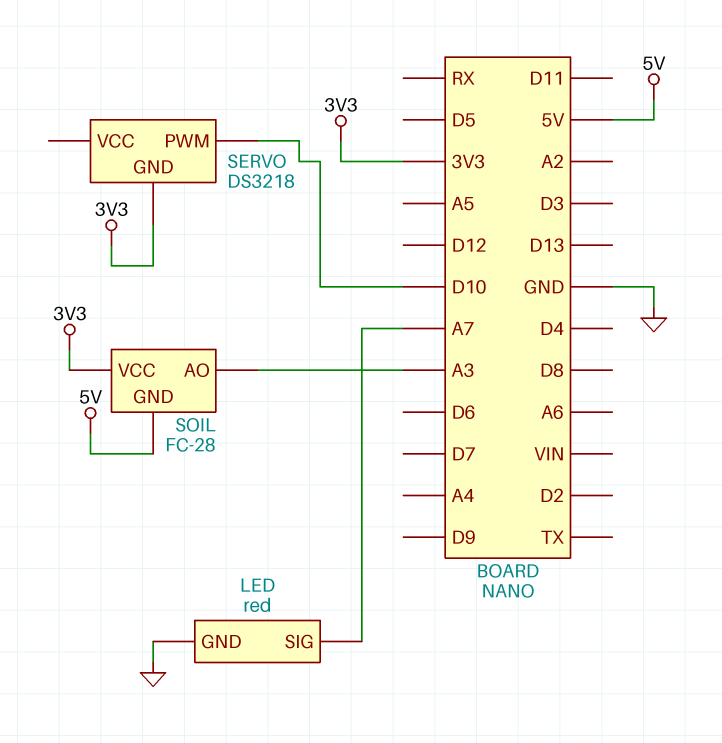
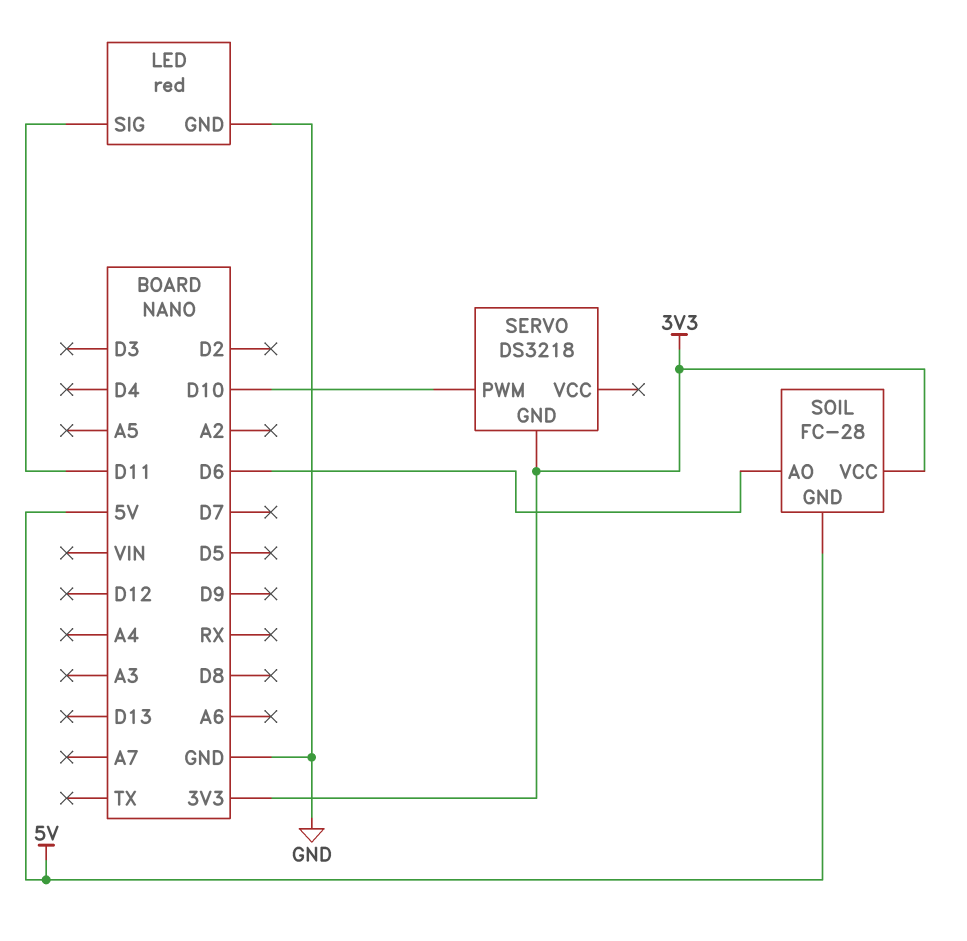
LED pin SIG: A7 -> D11
SOIL pin AO: A3 -> D6

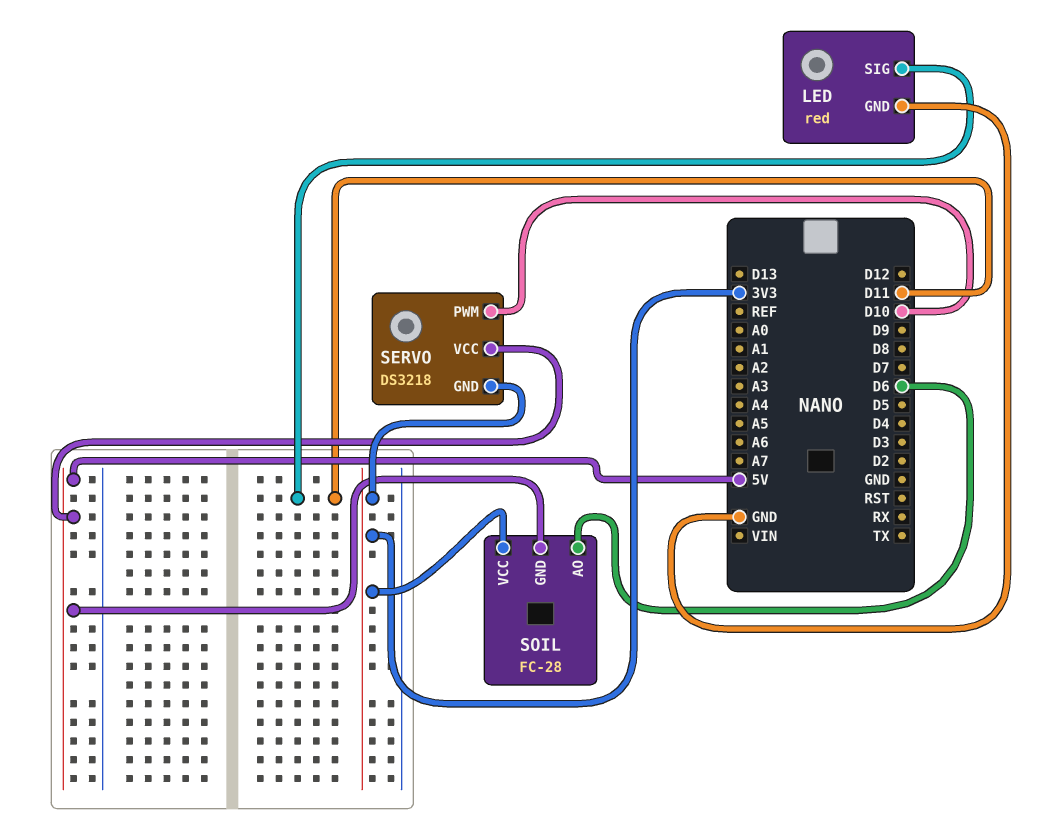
SERVO pin VCC: none -> 5V

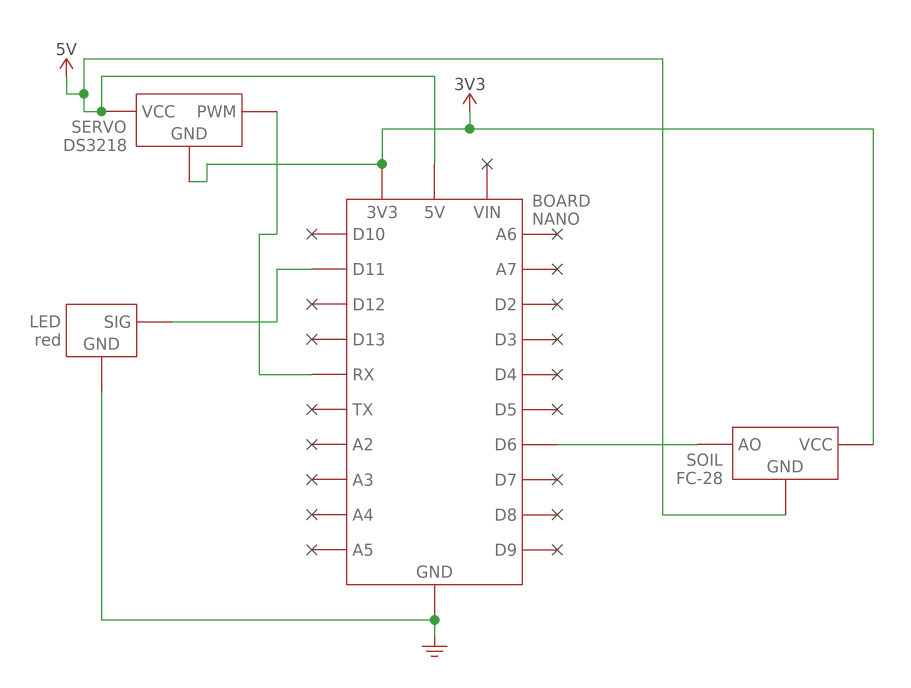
SERVO pin PWM: D10 -> RX

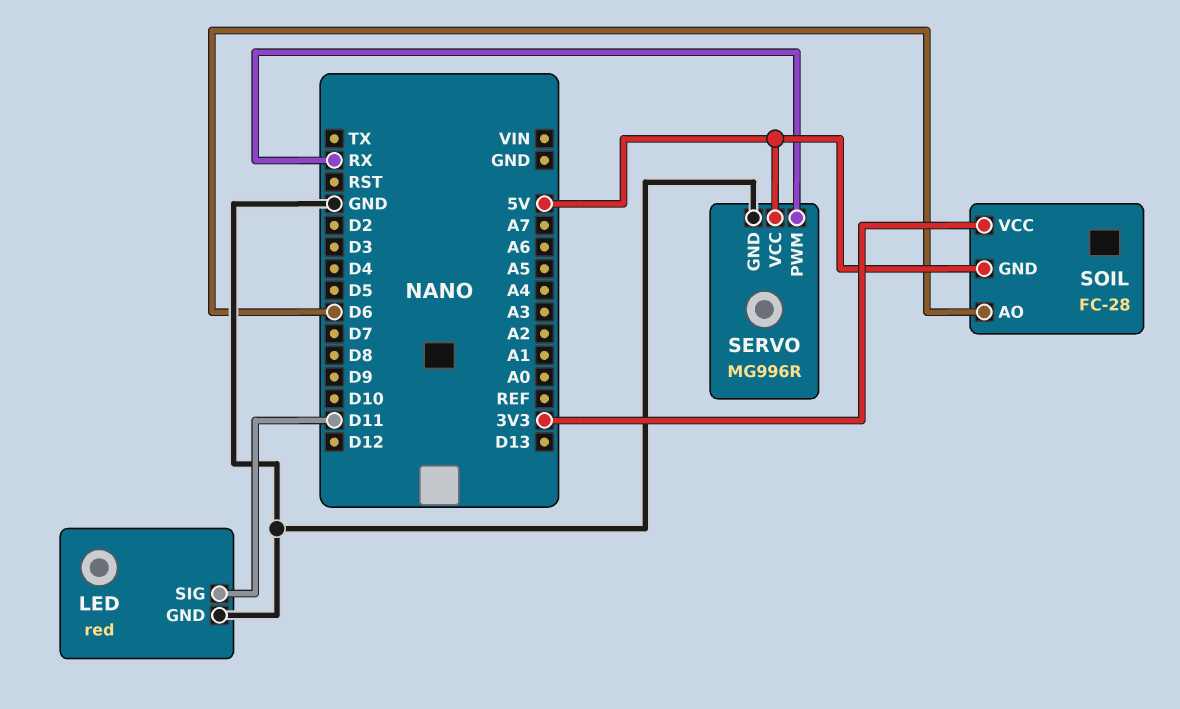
SERVO: DS3218 -> MG996R
SERVO pin GND: 3V3 -> GND

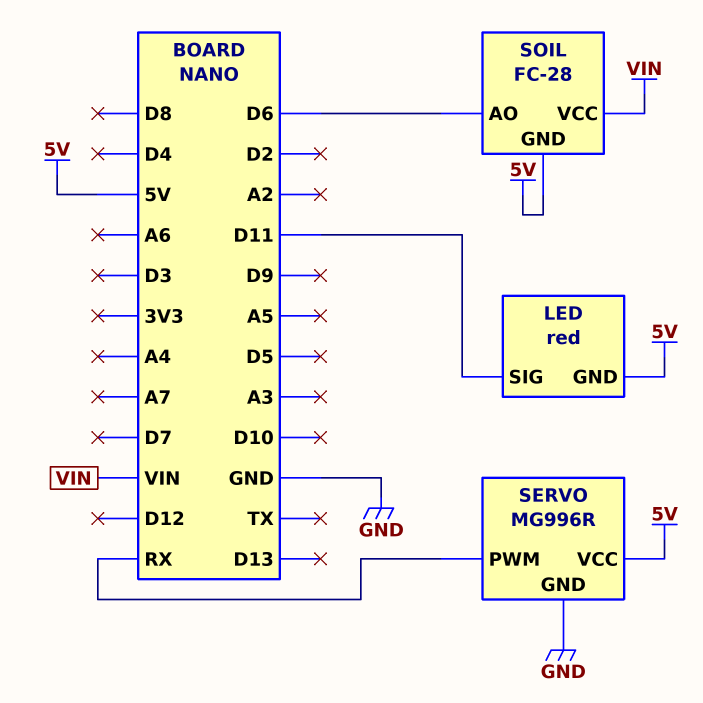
LED pin GND: GND -> 5V
SOIL pin VCC: 3V3 -> VIN

